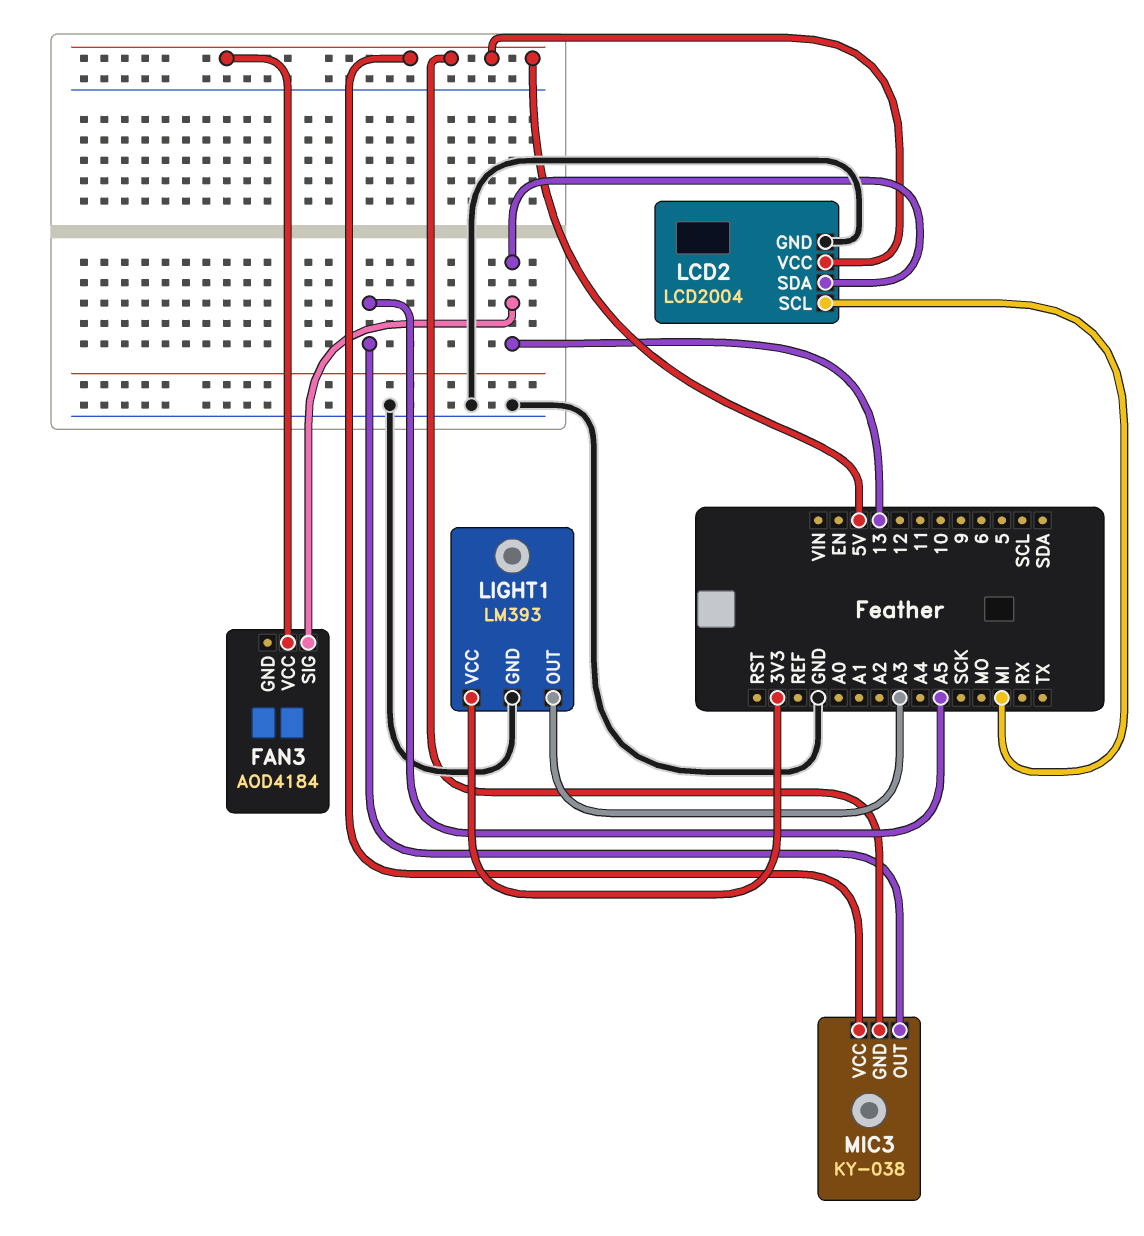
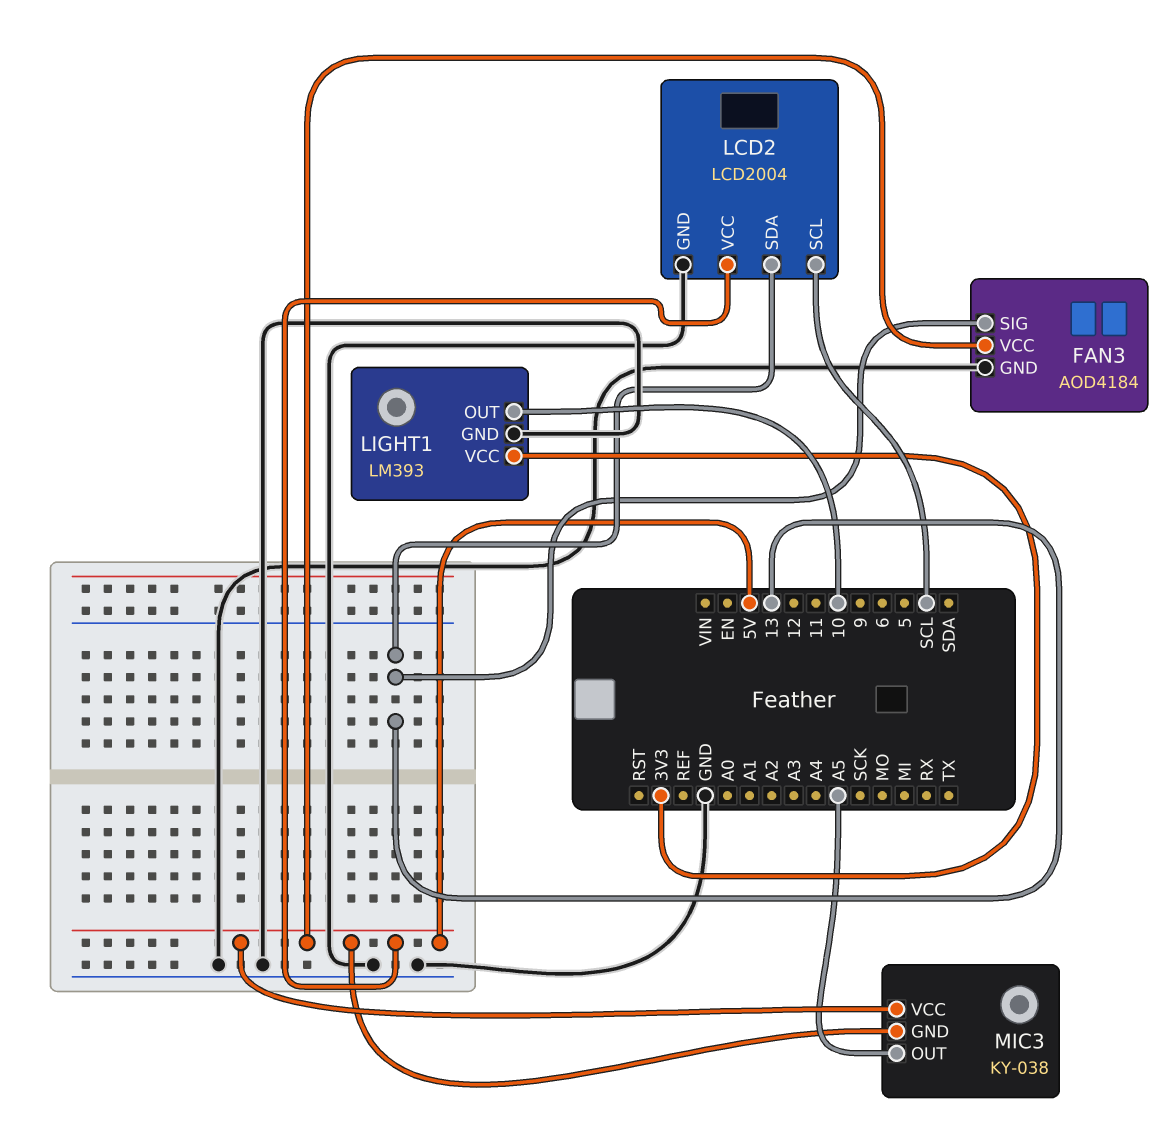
FAN3 pin GND: none -> GND
LCD2 pin SCL: MI -> SCL
LIGHT1 pin OUT: A3 -> 10

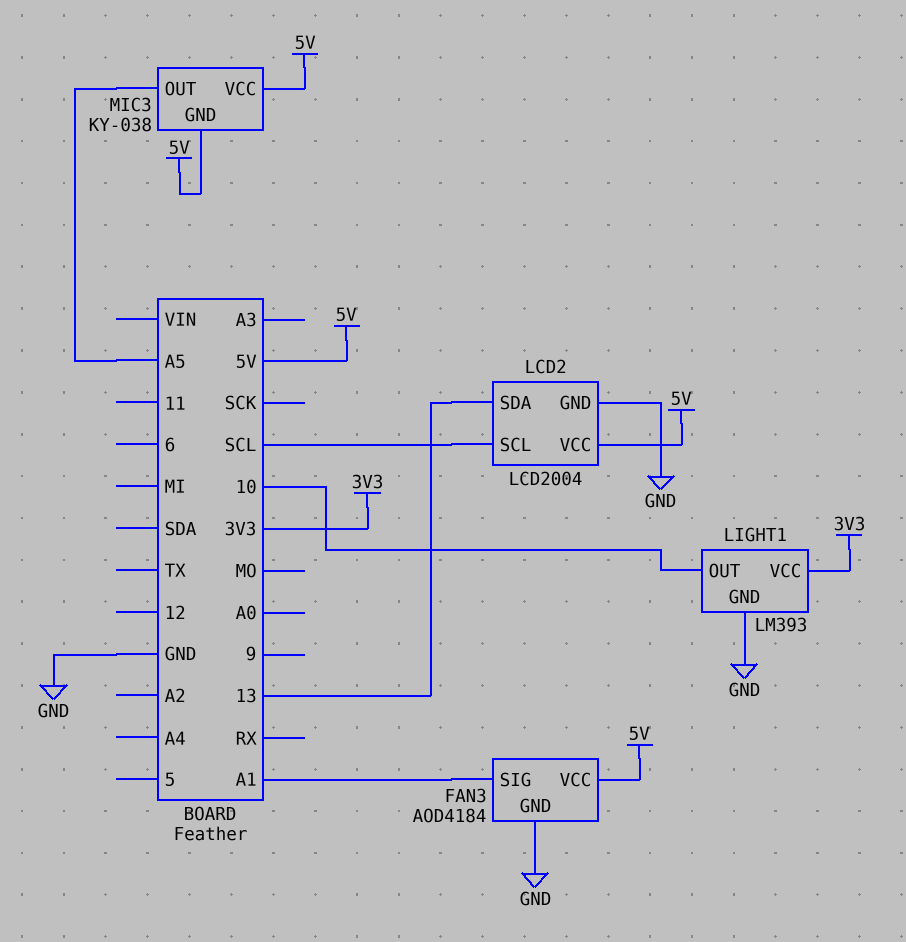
FAN3 pin SIG: 13 -> A1

